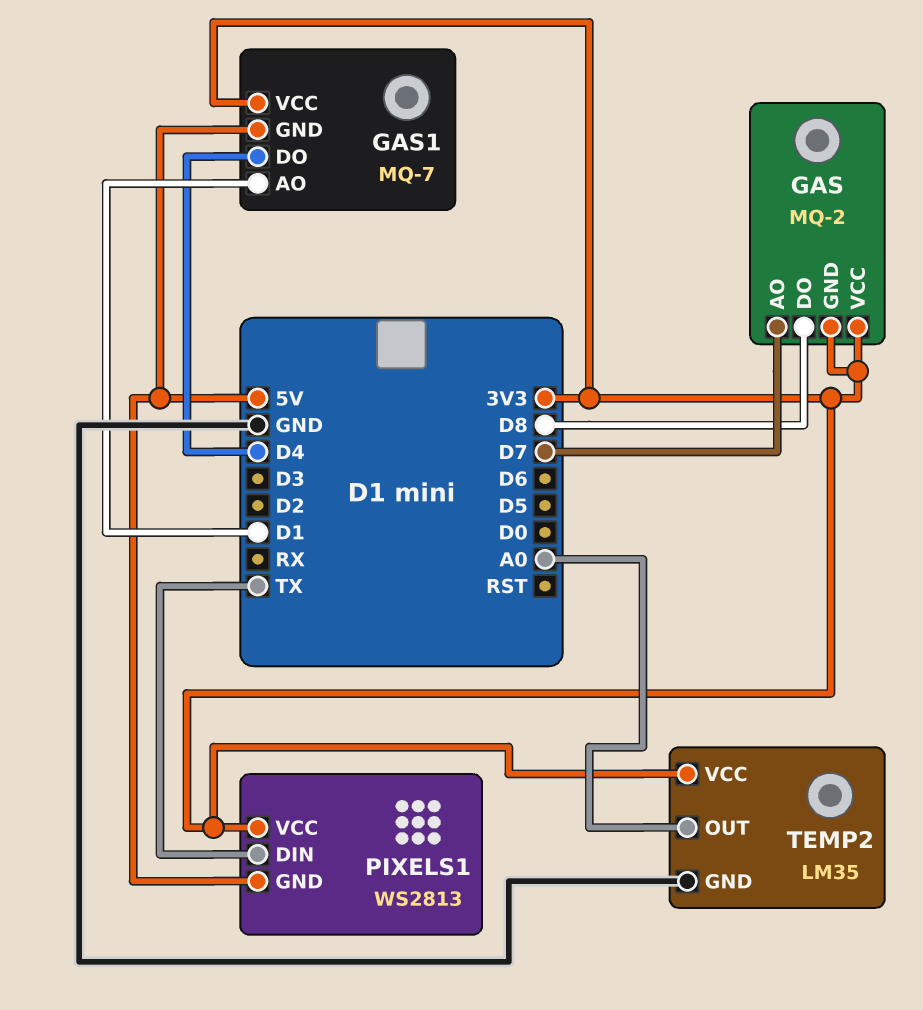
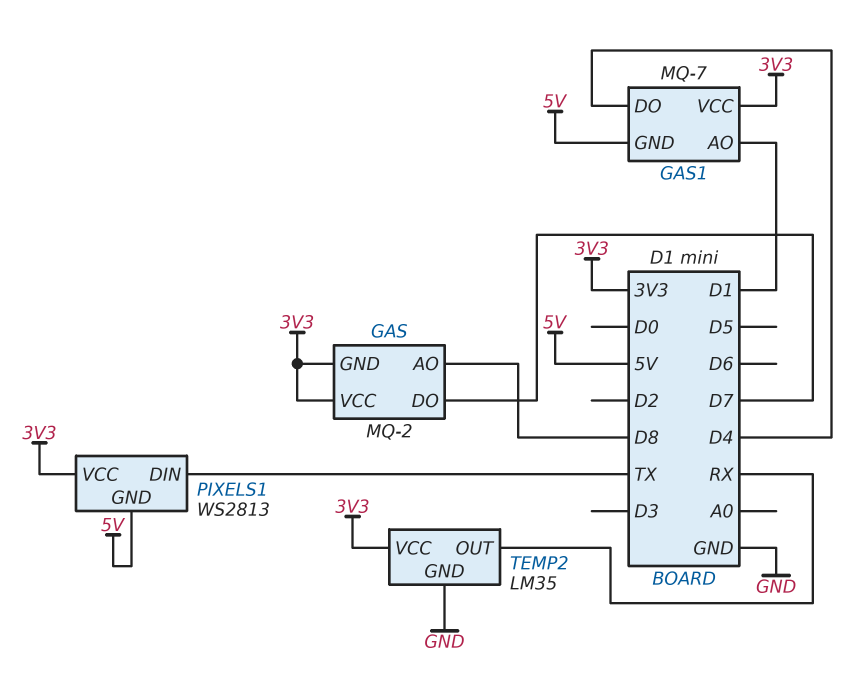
GAS pin AO: D7 -> D8
GAS pin DO: D8 -> D7
TEMP2 pin OUT: A0 -> RX

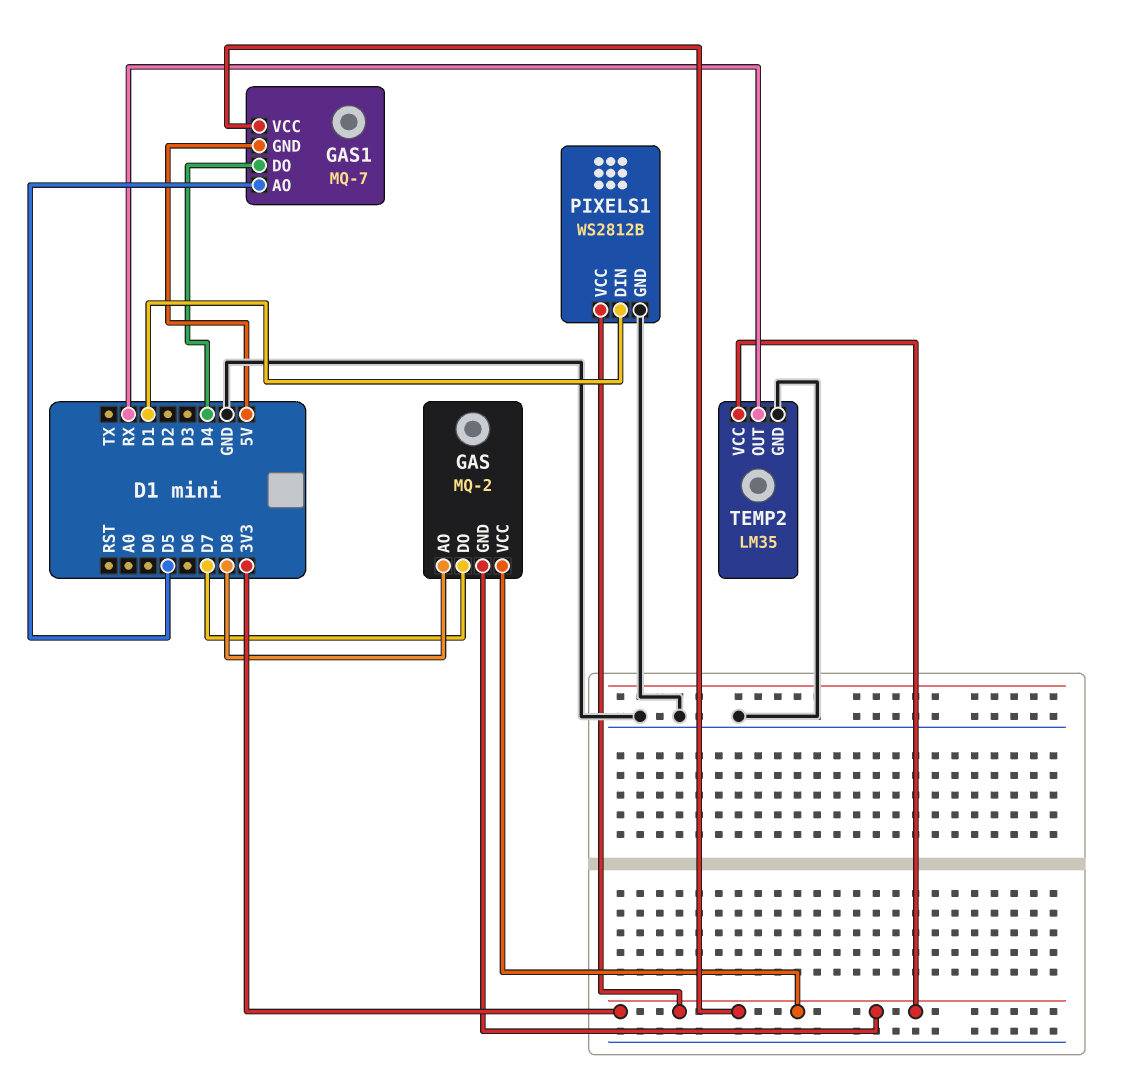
GAS1 pin AO: D1 -> D5
PIXELS1: WS2813 -> WS2812B
PIXELS1 pin DIN: TX -> D1
PIXELS1 pin GND: 5V -> GND

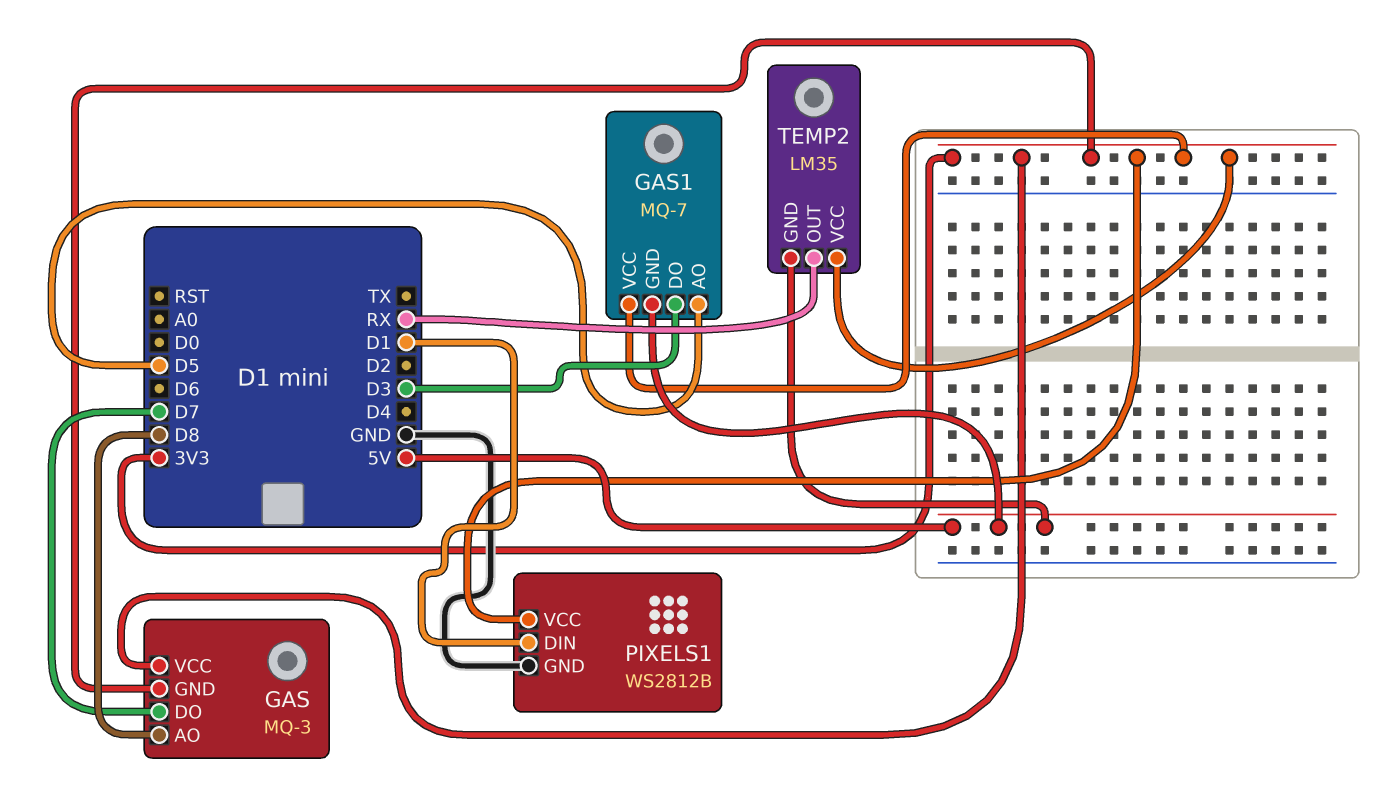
GAS: MQ-2 -> MQ-3
GAS1 pin DO: D4 -> D3
TEMP2 pin GND: GND -> 5V

